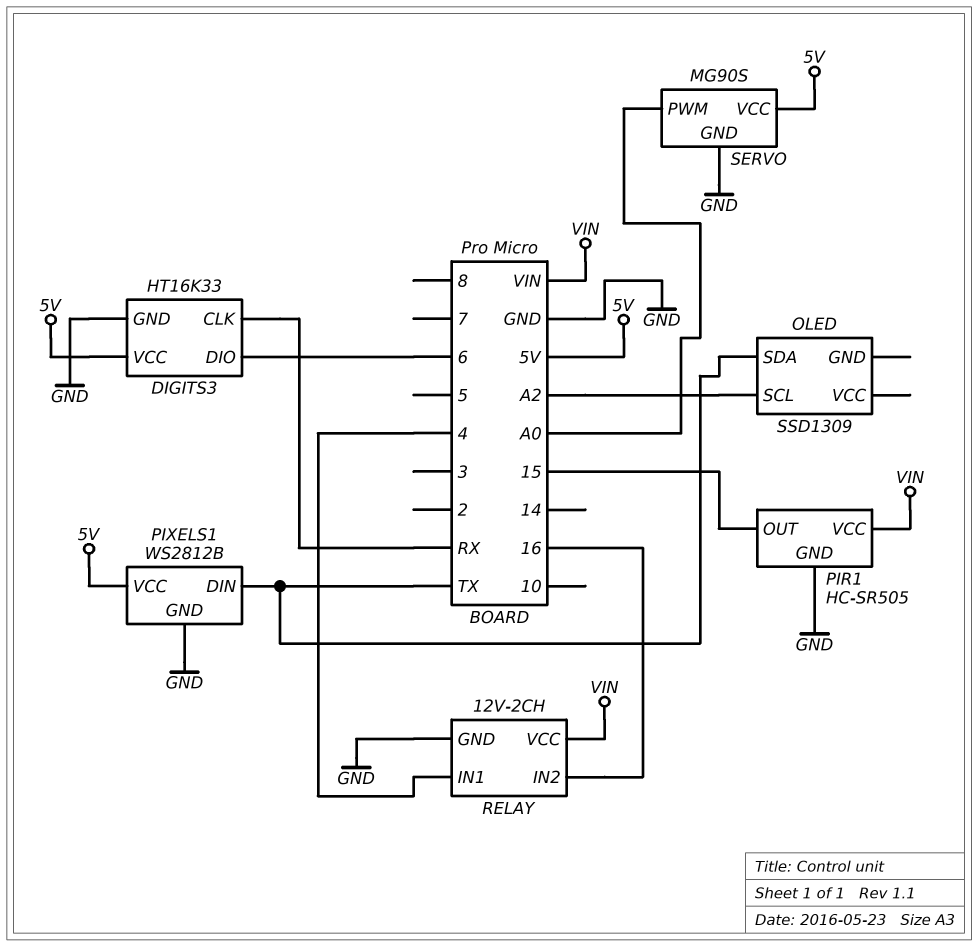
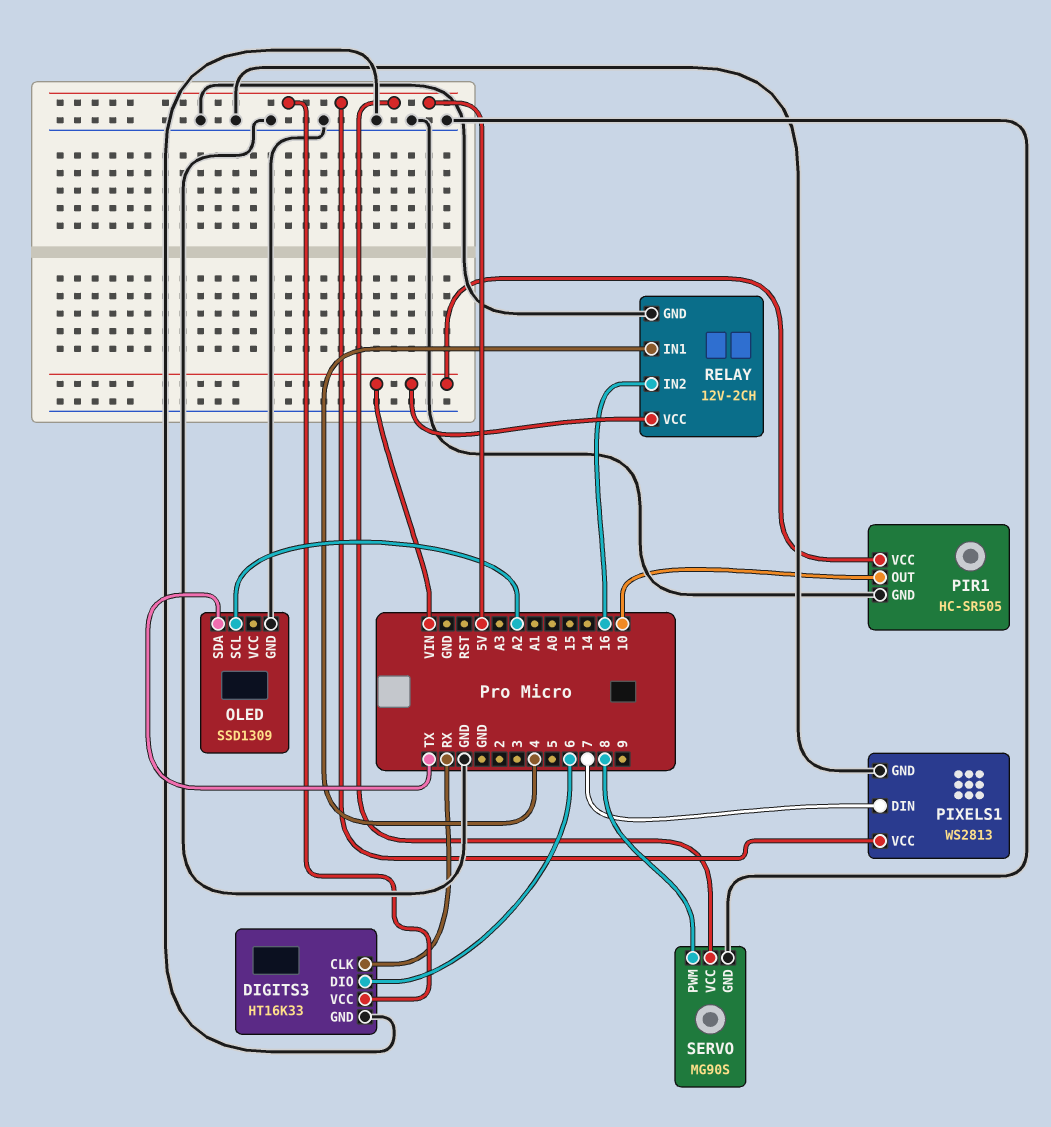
OLED pin GND: none -> GND
PIR1 pin OUT: 15 -> 10
PIXELS1: WS2812B -> WS2813
PIXELS1 pin DIN: TX -> 7
SERVO pin PWM: A0 -> 8

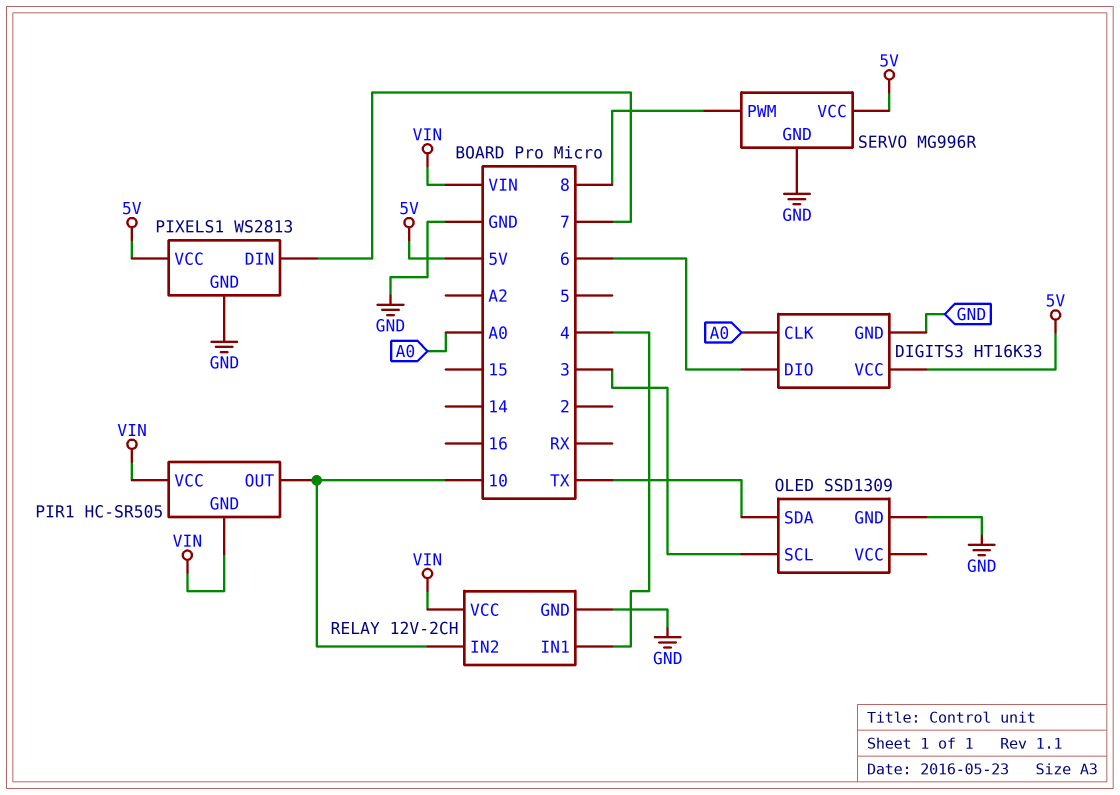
DIGITS3 pin CLK: RX -> A0
OLED pin SCL: A2 -> 3
PIR1 pin GND: GND -> VIN
RELAY pin IN2: 16 -> 10
SERVO: MG90S -> MG996R

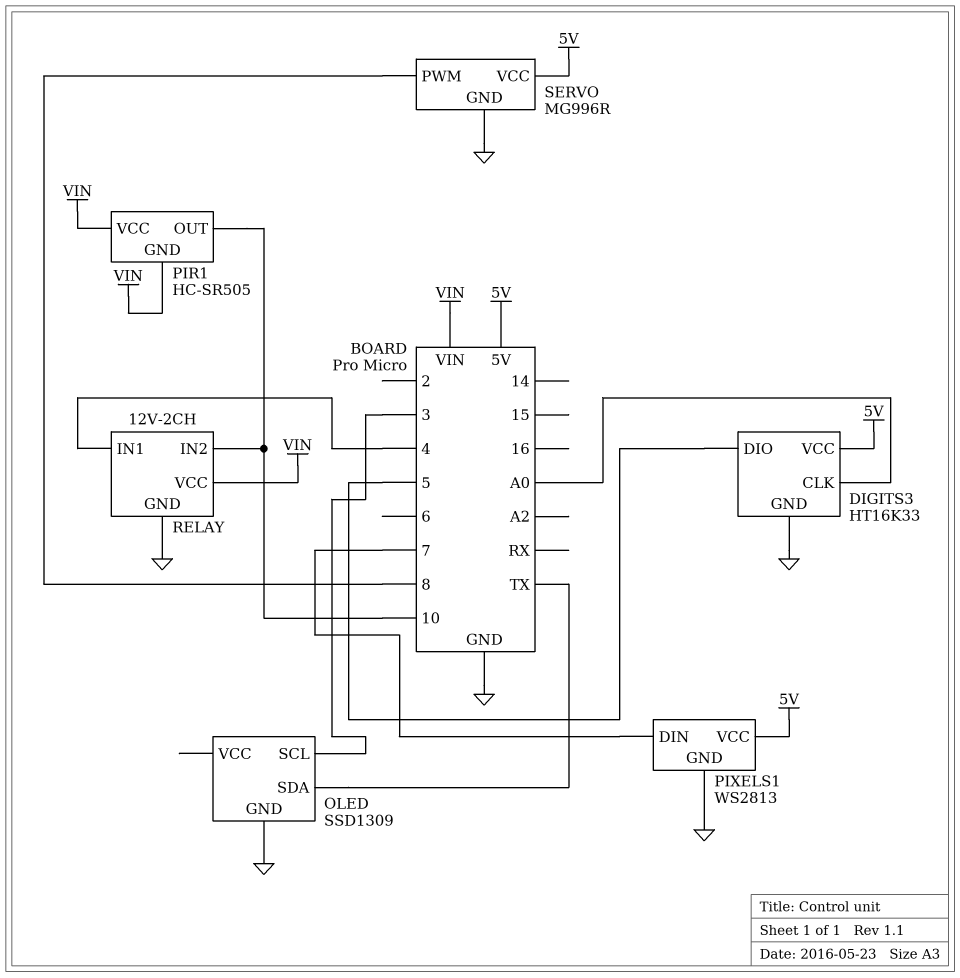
DIGITS3 pin DIO: 6 -> 5

